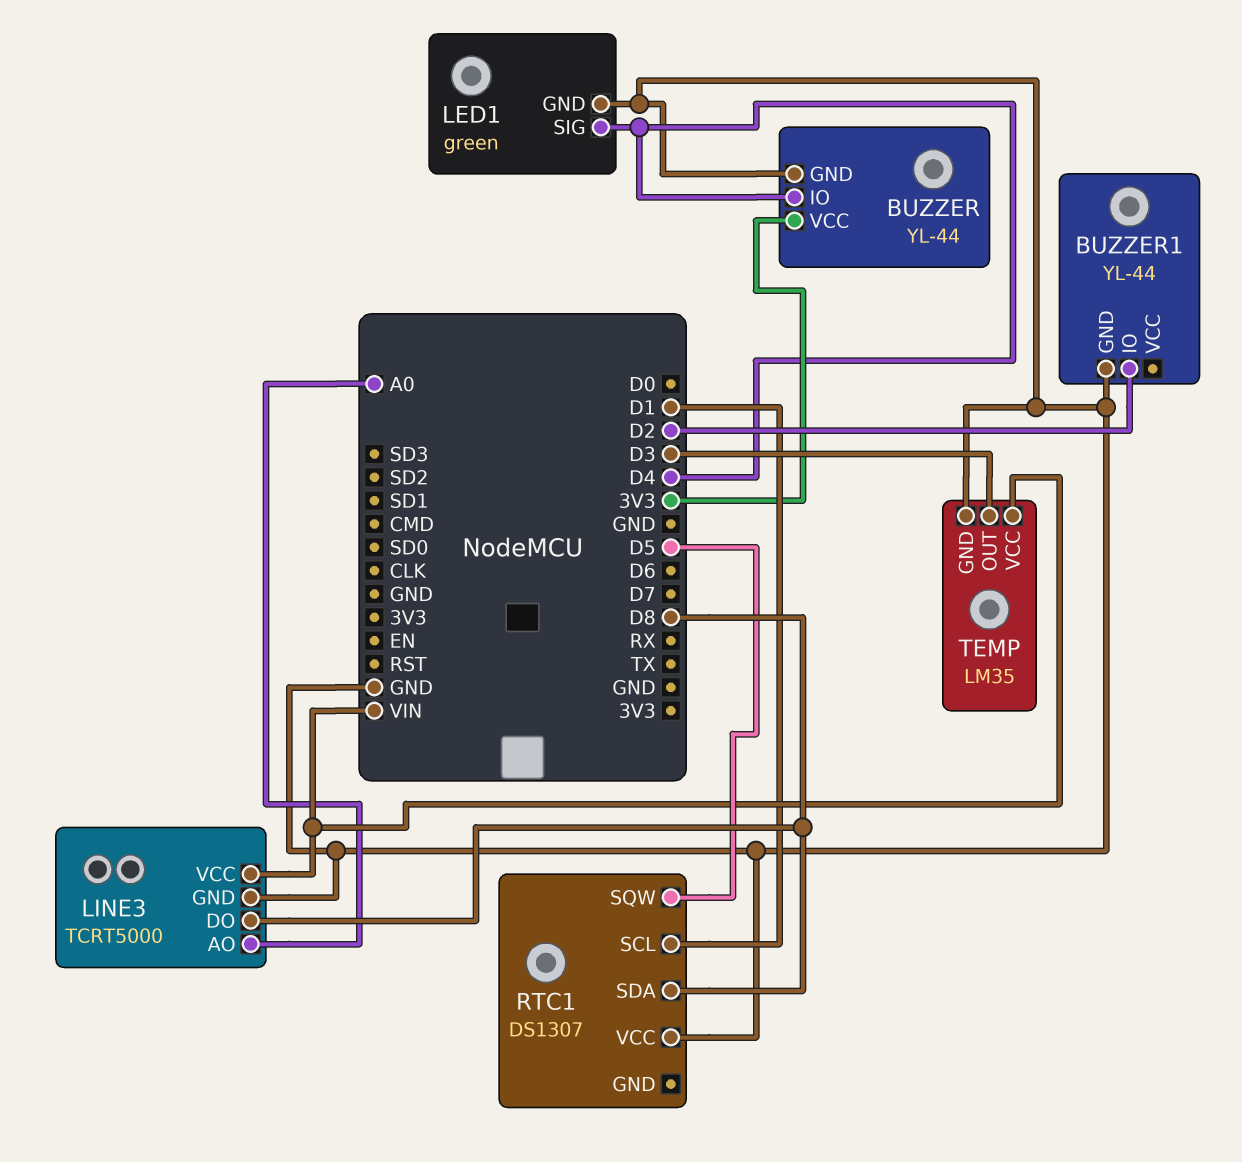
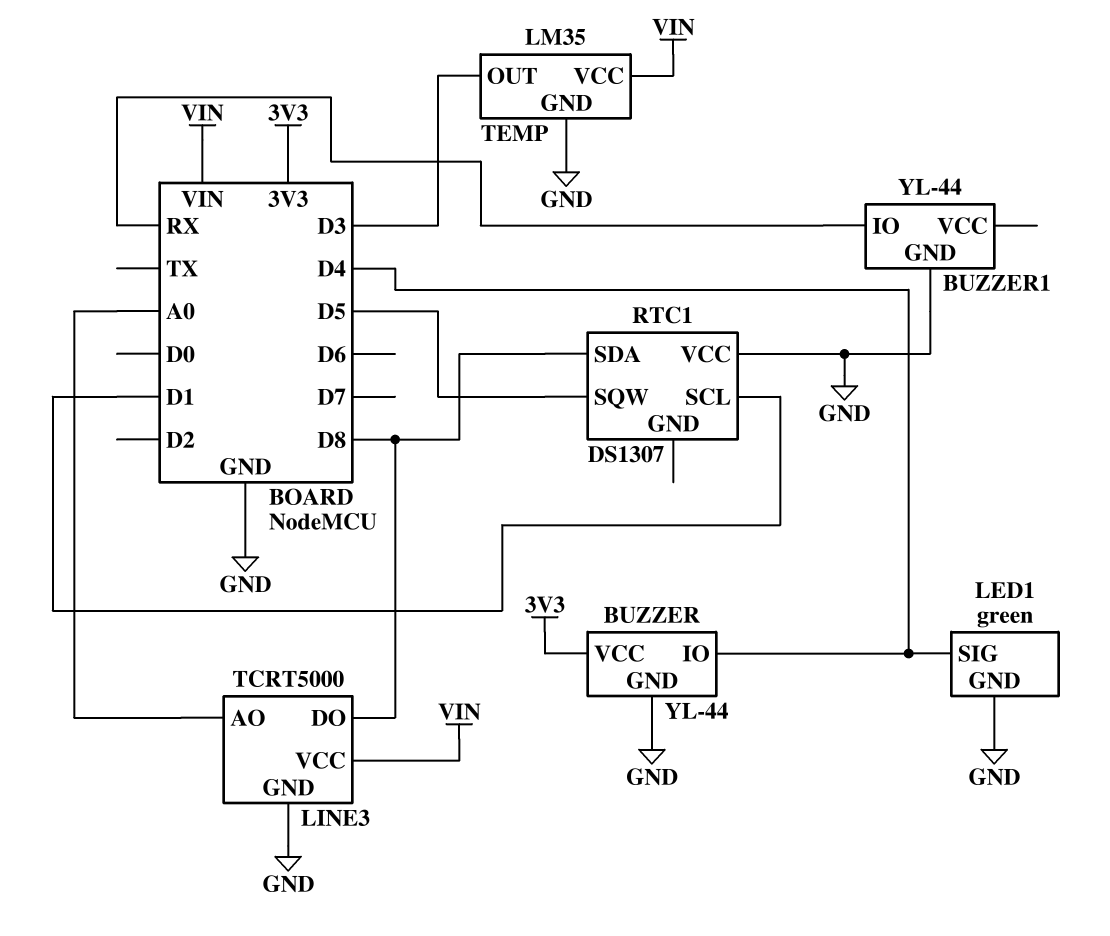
BUZZER1 pin IO: D2 -> RX

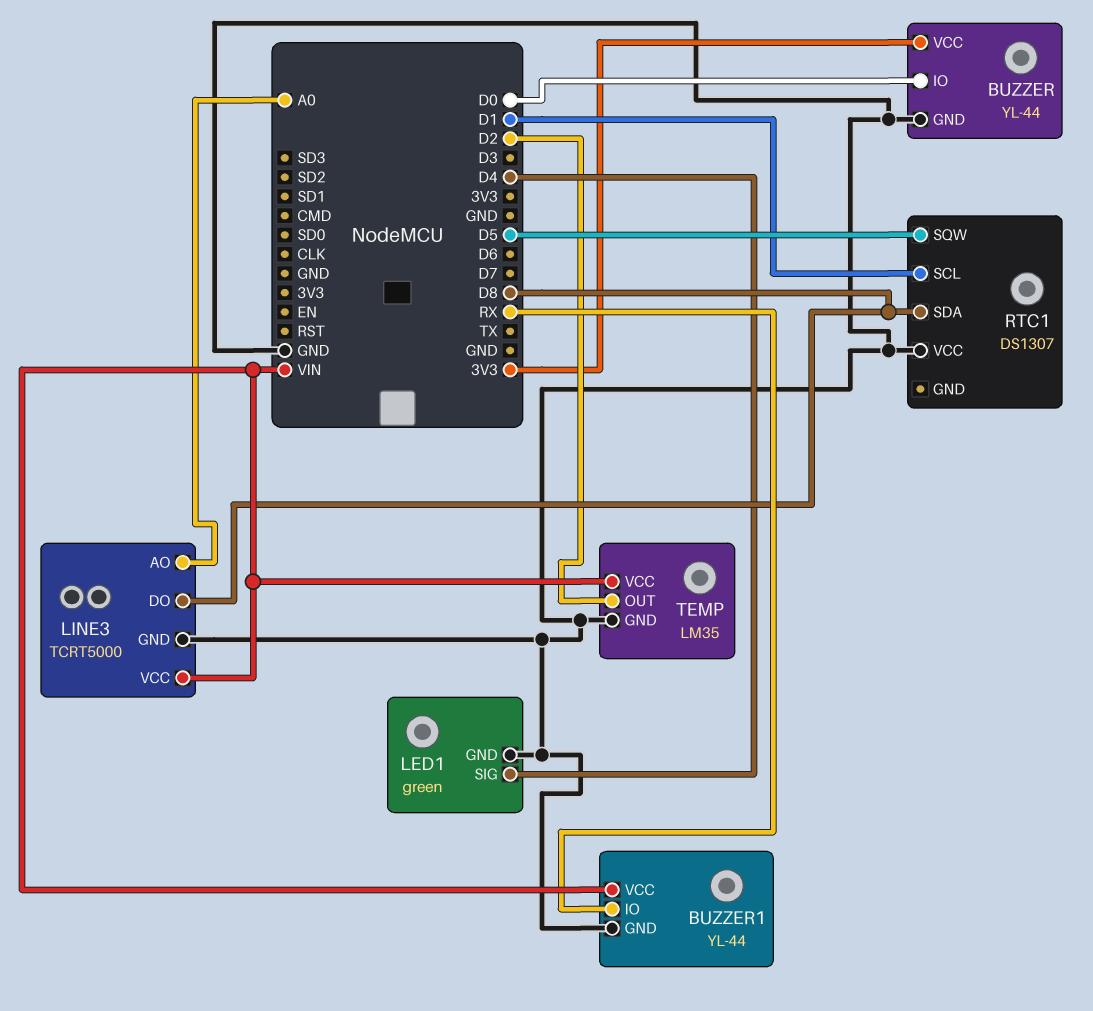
BUZZER pin IO: D4 -> D0
BUZZER1 pin VCC: none -> VIN
TEMP pin OUT: D3 -> D2

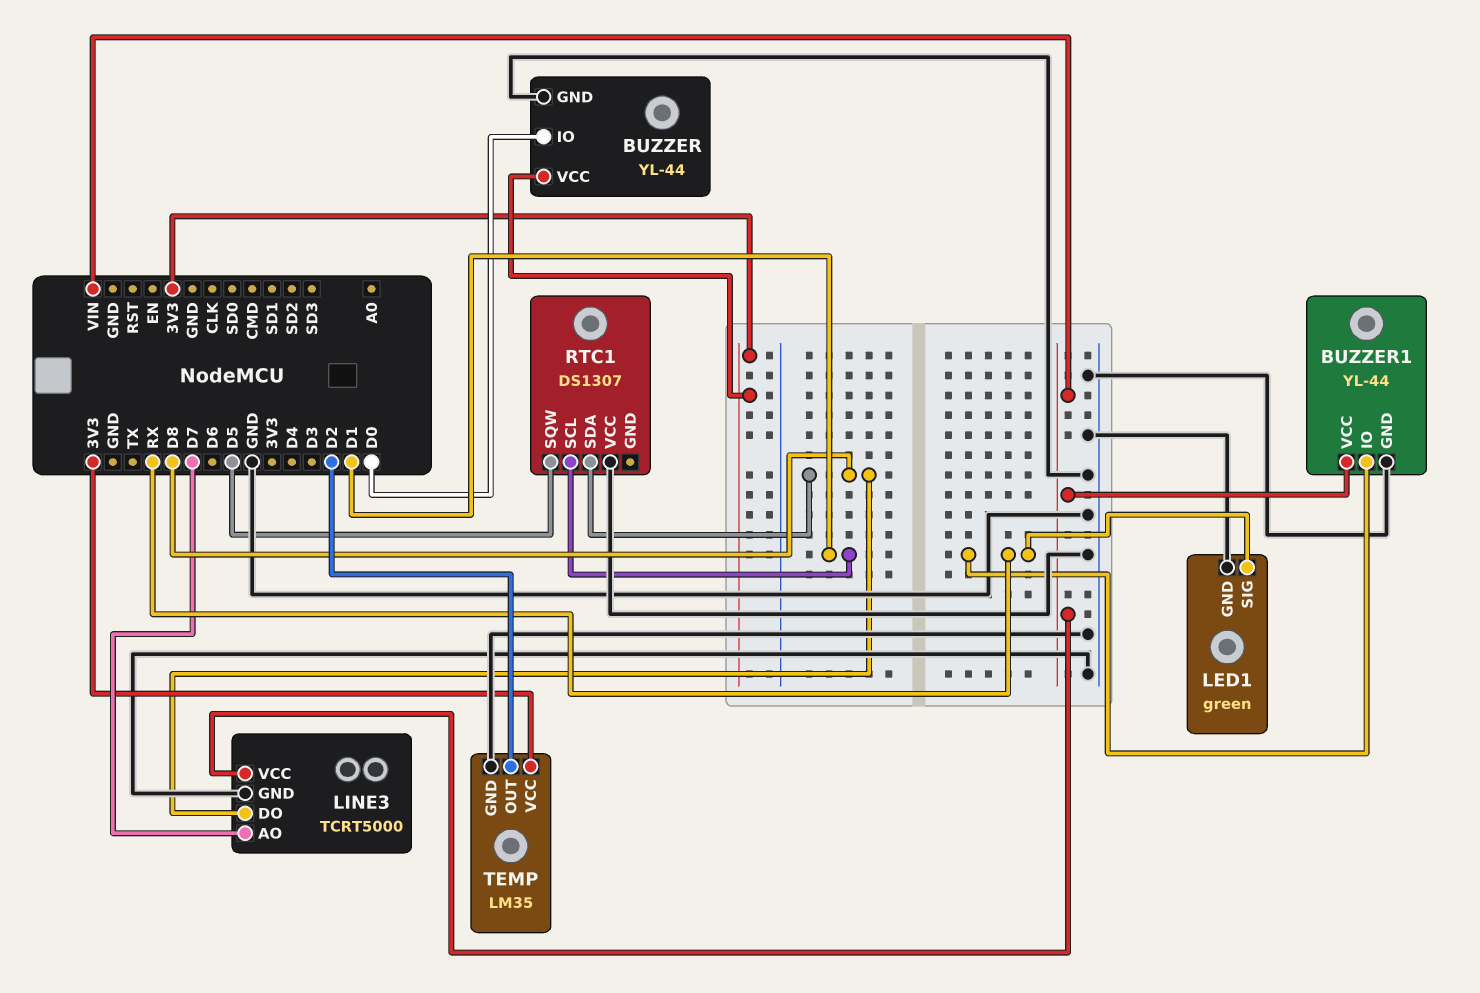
LED1 pin SIG: D4 -> RX
LINE3 pin AO: A0 -> D7
TEMP pin VCC: VIN -> 3V3

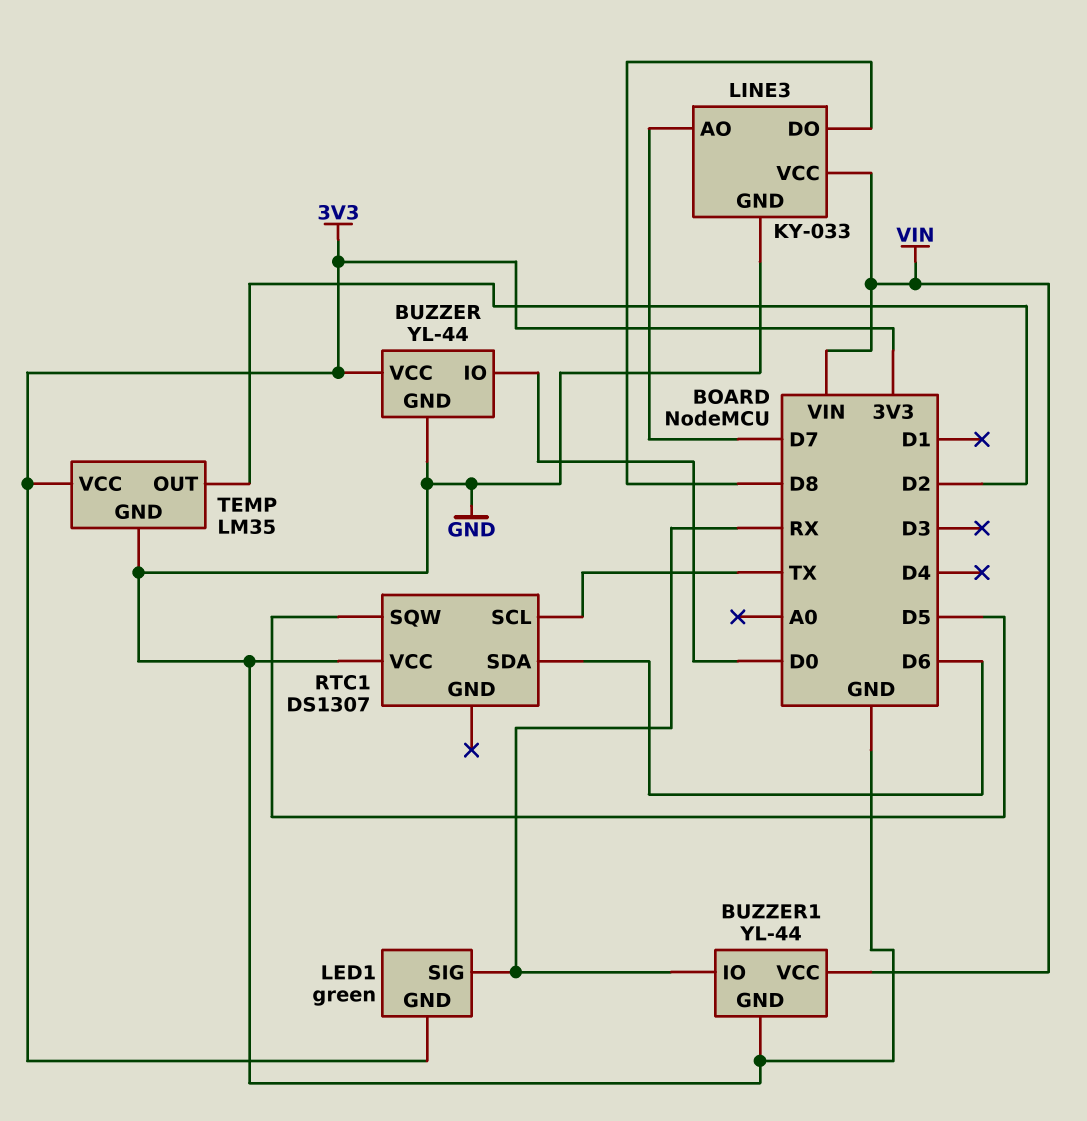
LED1 pin GND: GND -> 3V3
LINE3: TCRT5000 -> KY-033
RTC1 pin SCL: D1 -> TX
RTC1 pin SDA: D8 -> D6

